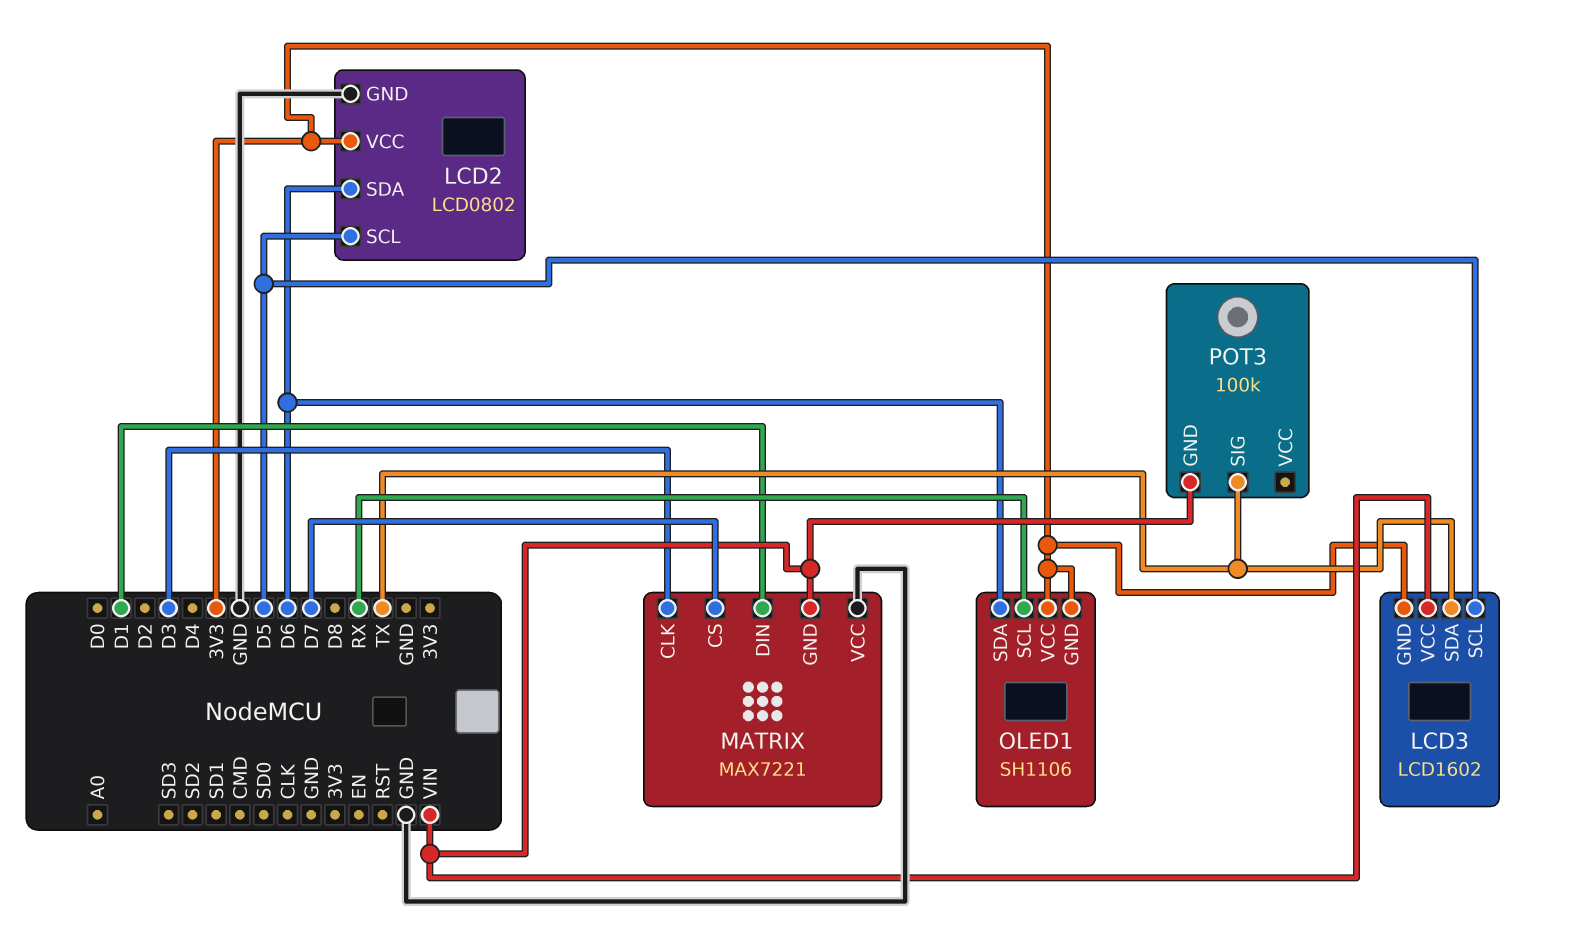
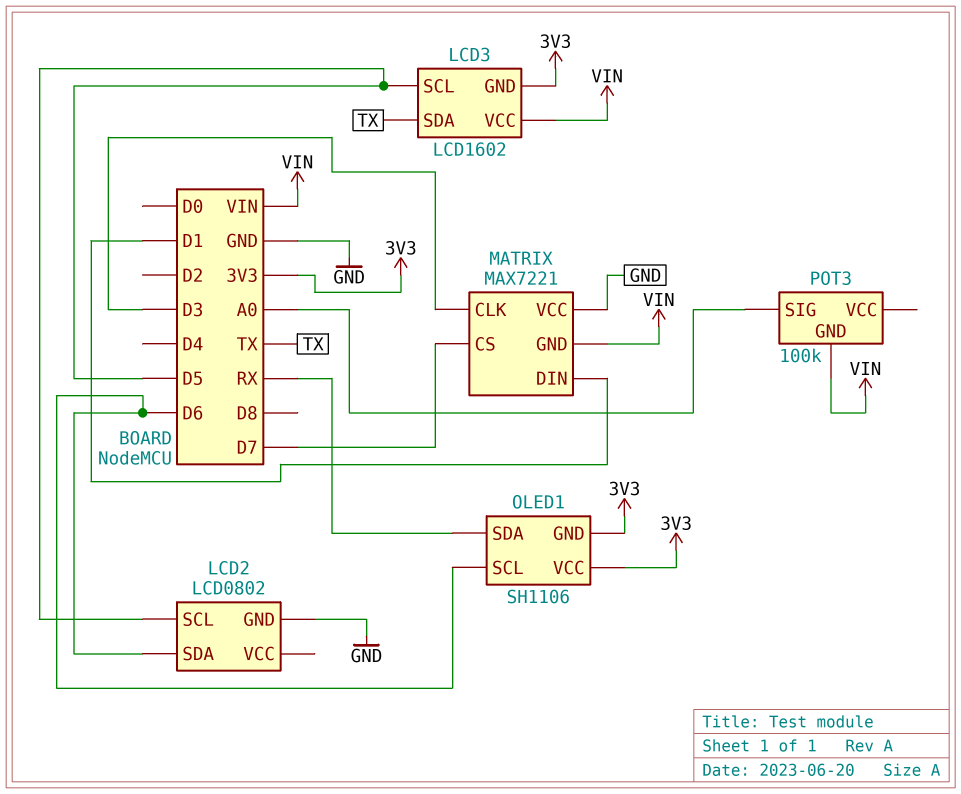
LCD2 pin VCC: 3V3 -> none
OLED1 pin SCL: RX -> D6
OLED1 pin SDA: D6 -> RX
POT3 pin SIG: TX -> A0

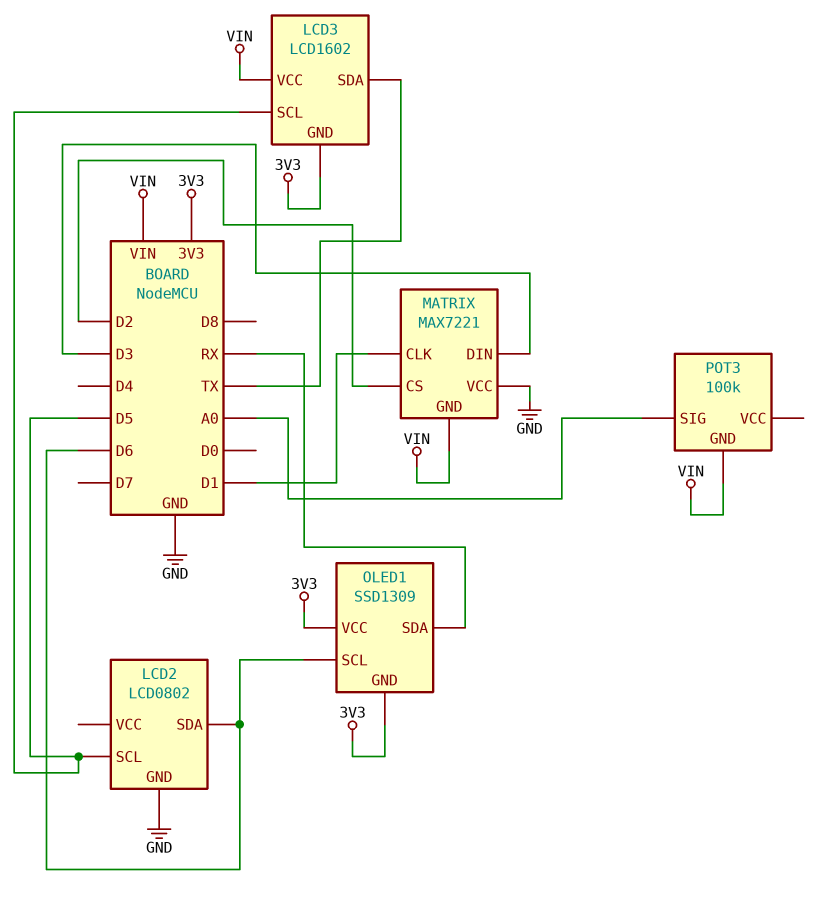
MATRIX pin CLK: D3 -> D1
MATRIX pin CS: D7 -> D2
MATRIX pin DIN: D1 -> D3
OLED1: SH1106 -> SSD1309

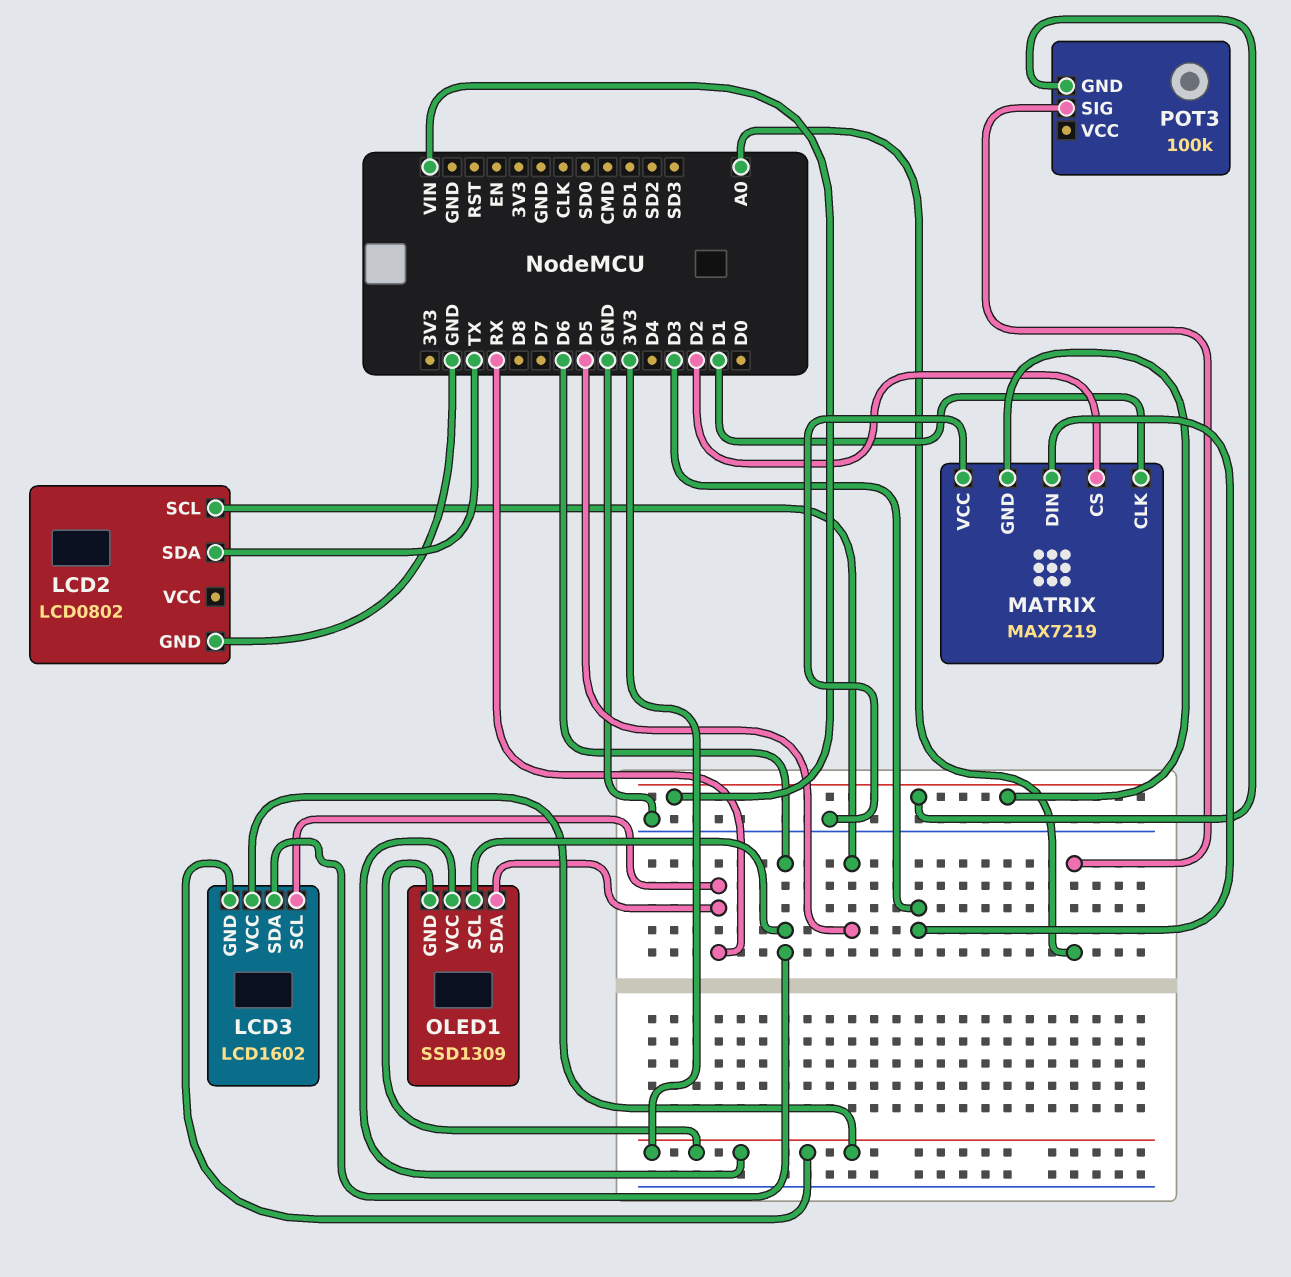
LCD2 pin SDA: D6 -> TX
LCD3 pin SCL: D5 -> RX
LCD3 pin SDA: TX -> D6
LCD3 pin VCC: VIN -> 3V3
MATRIX: MAX7221 -> MAX7219

